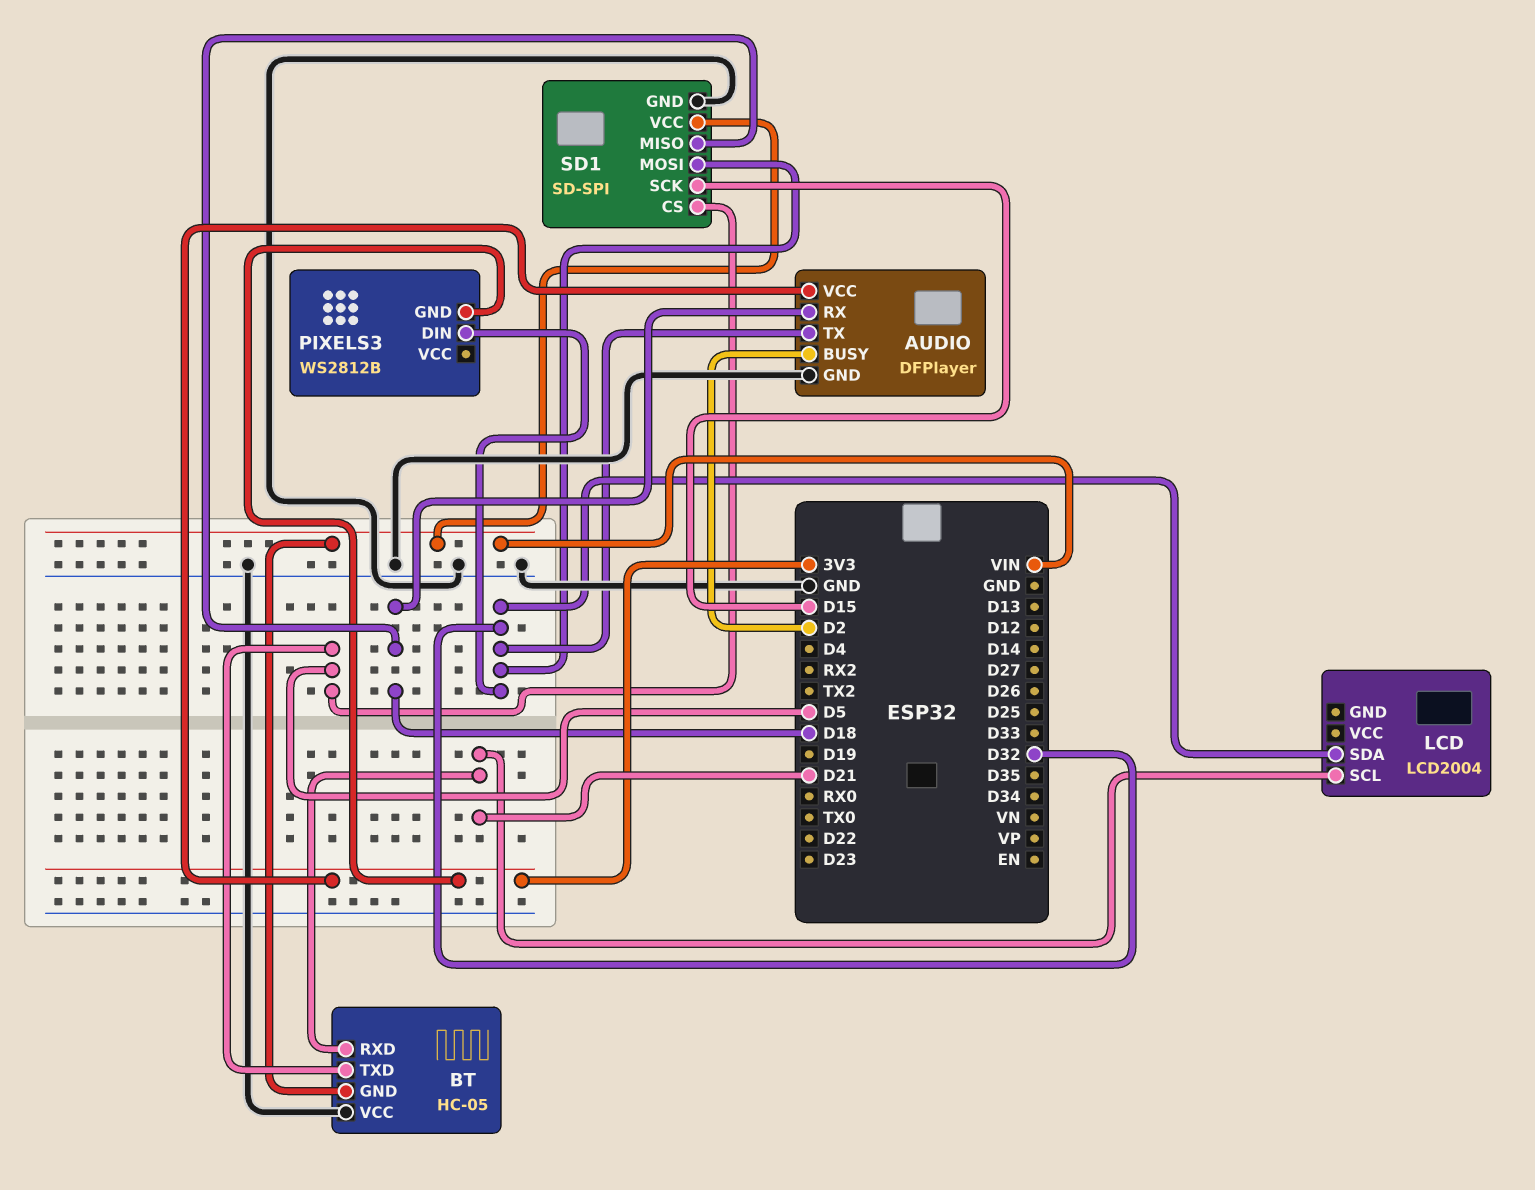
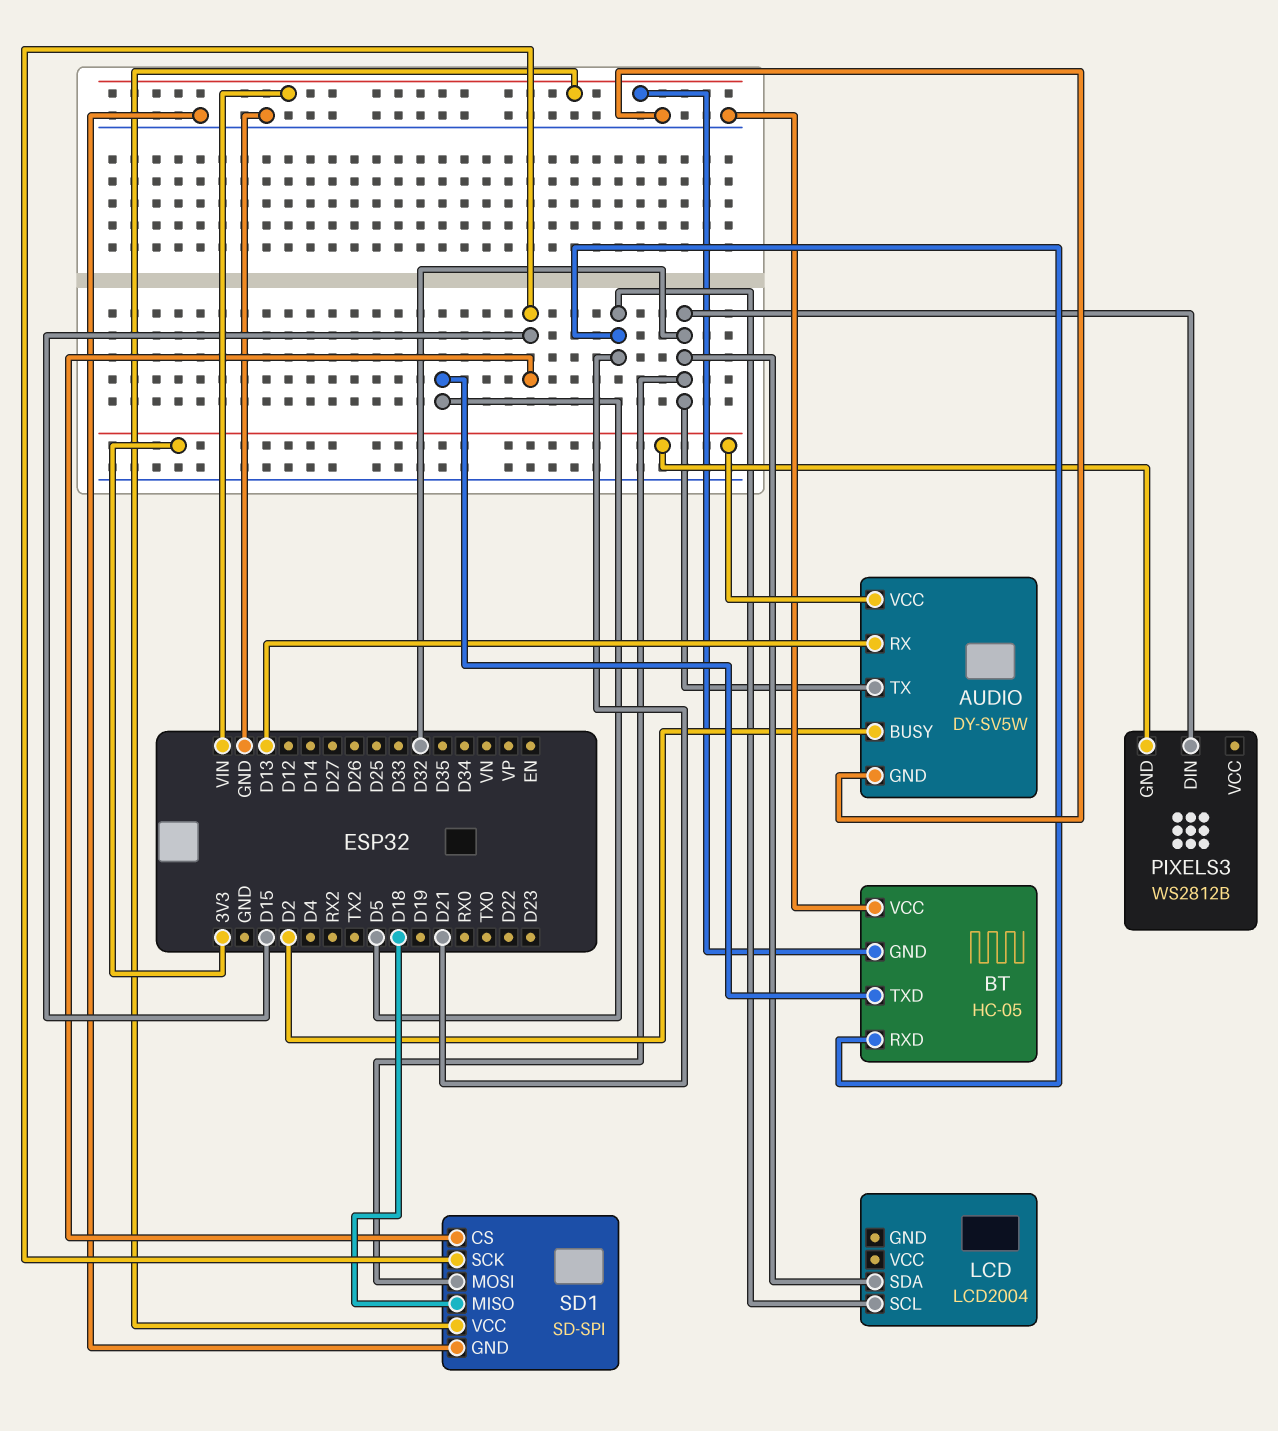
AUDIO: DFPlayer -> DY-SV5W
AUDIO pin RX: D18 -> D13
SD1 pin CS: D5 -> D15

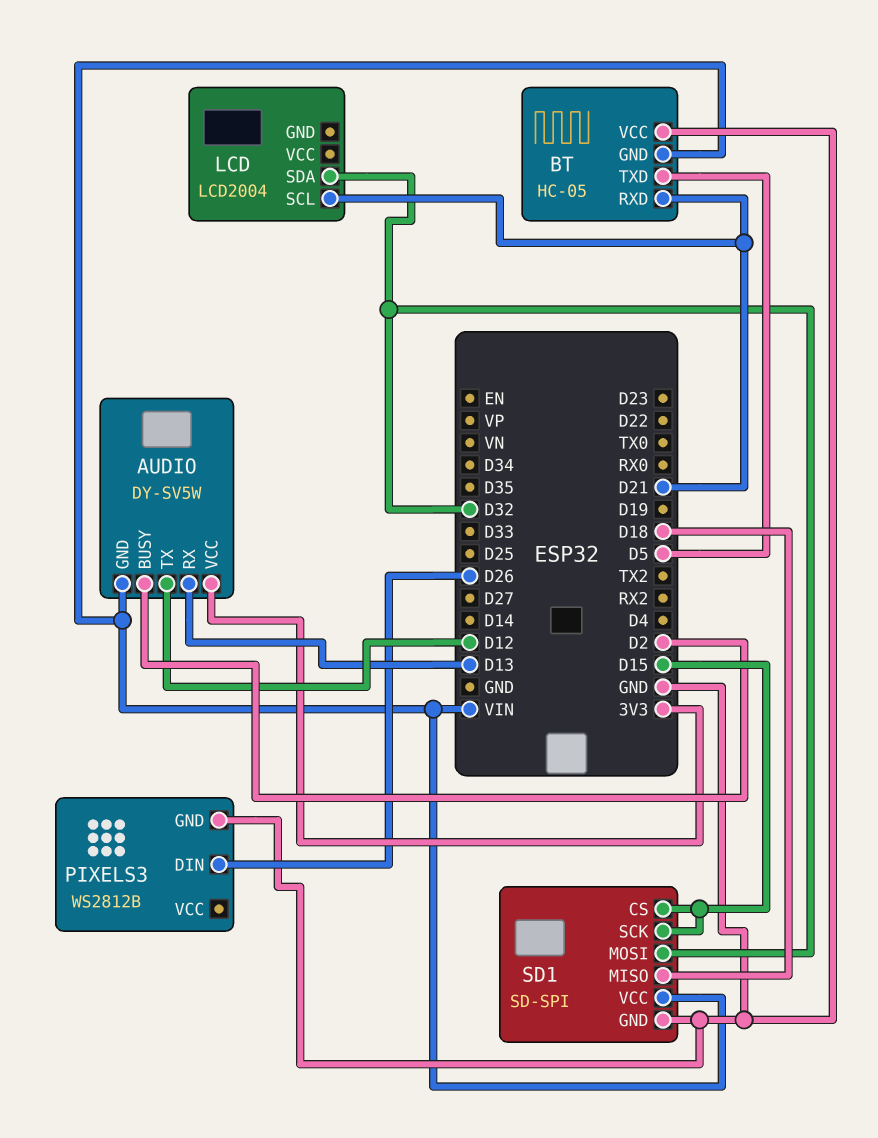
AUDIO pin GND: GND -> VIN
AUDIO pin TX: D32 -> D12
PIXELS3 pin DIN: D32 -> D26
PIXELS3 pin GND: 3V3 -> GND

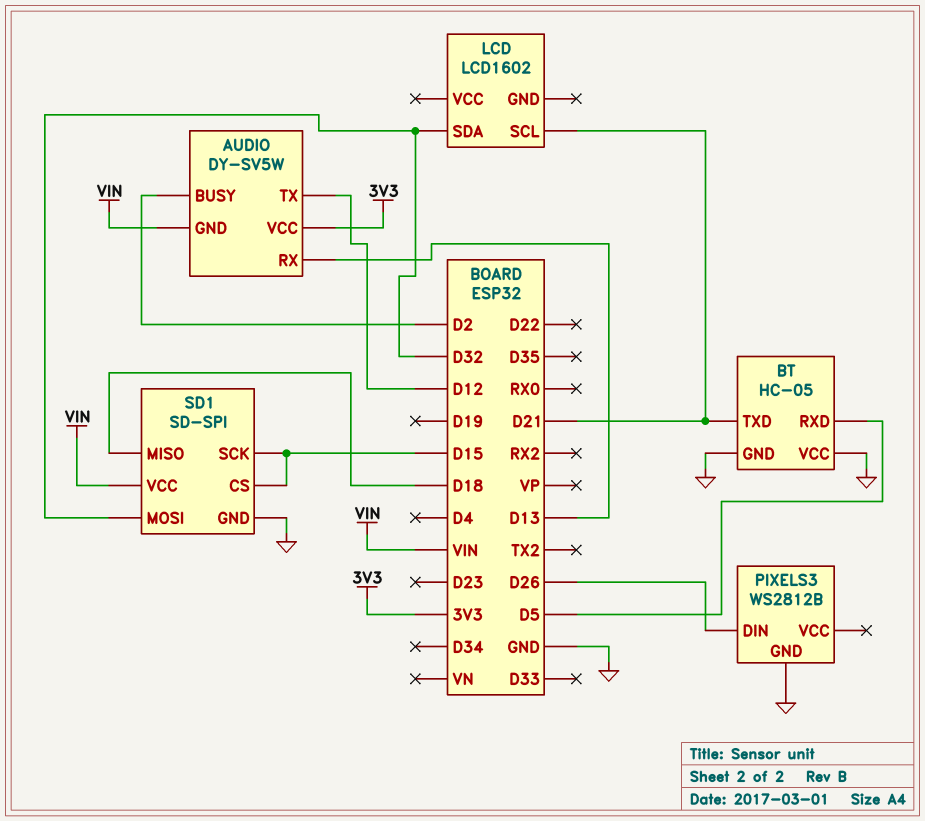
BT pin GND: VIN -> GND
BT pin RXD: D21 -> D5
BT pin TXD: D5 -> D21
LCD: LCD2004 -> LCD1602

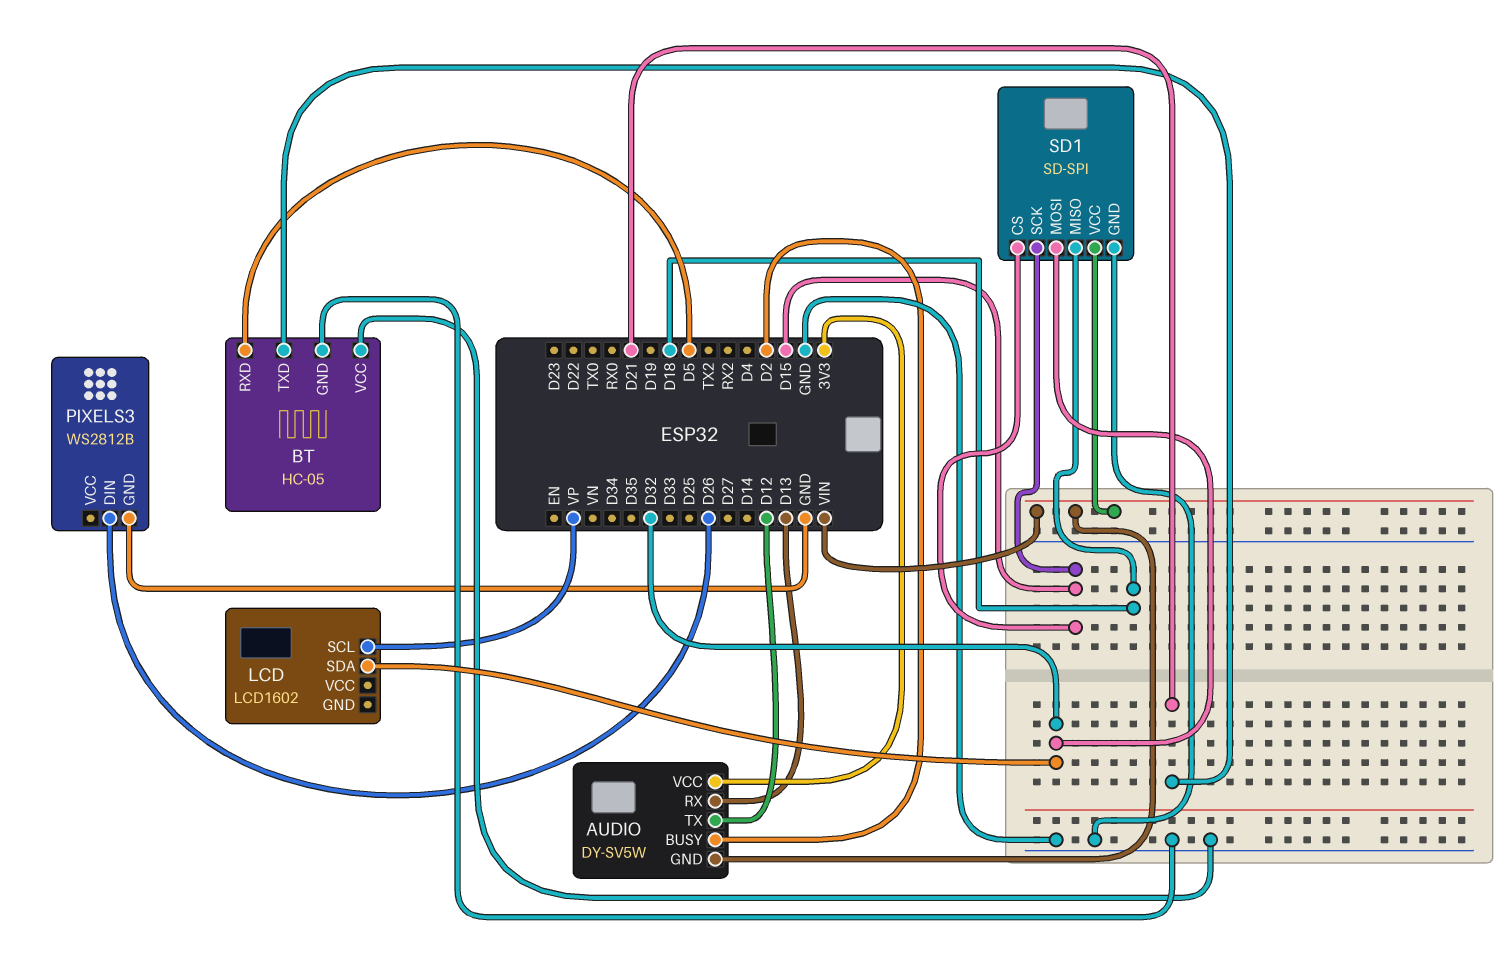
LCD pin SCL: D21 -> VP

